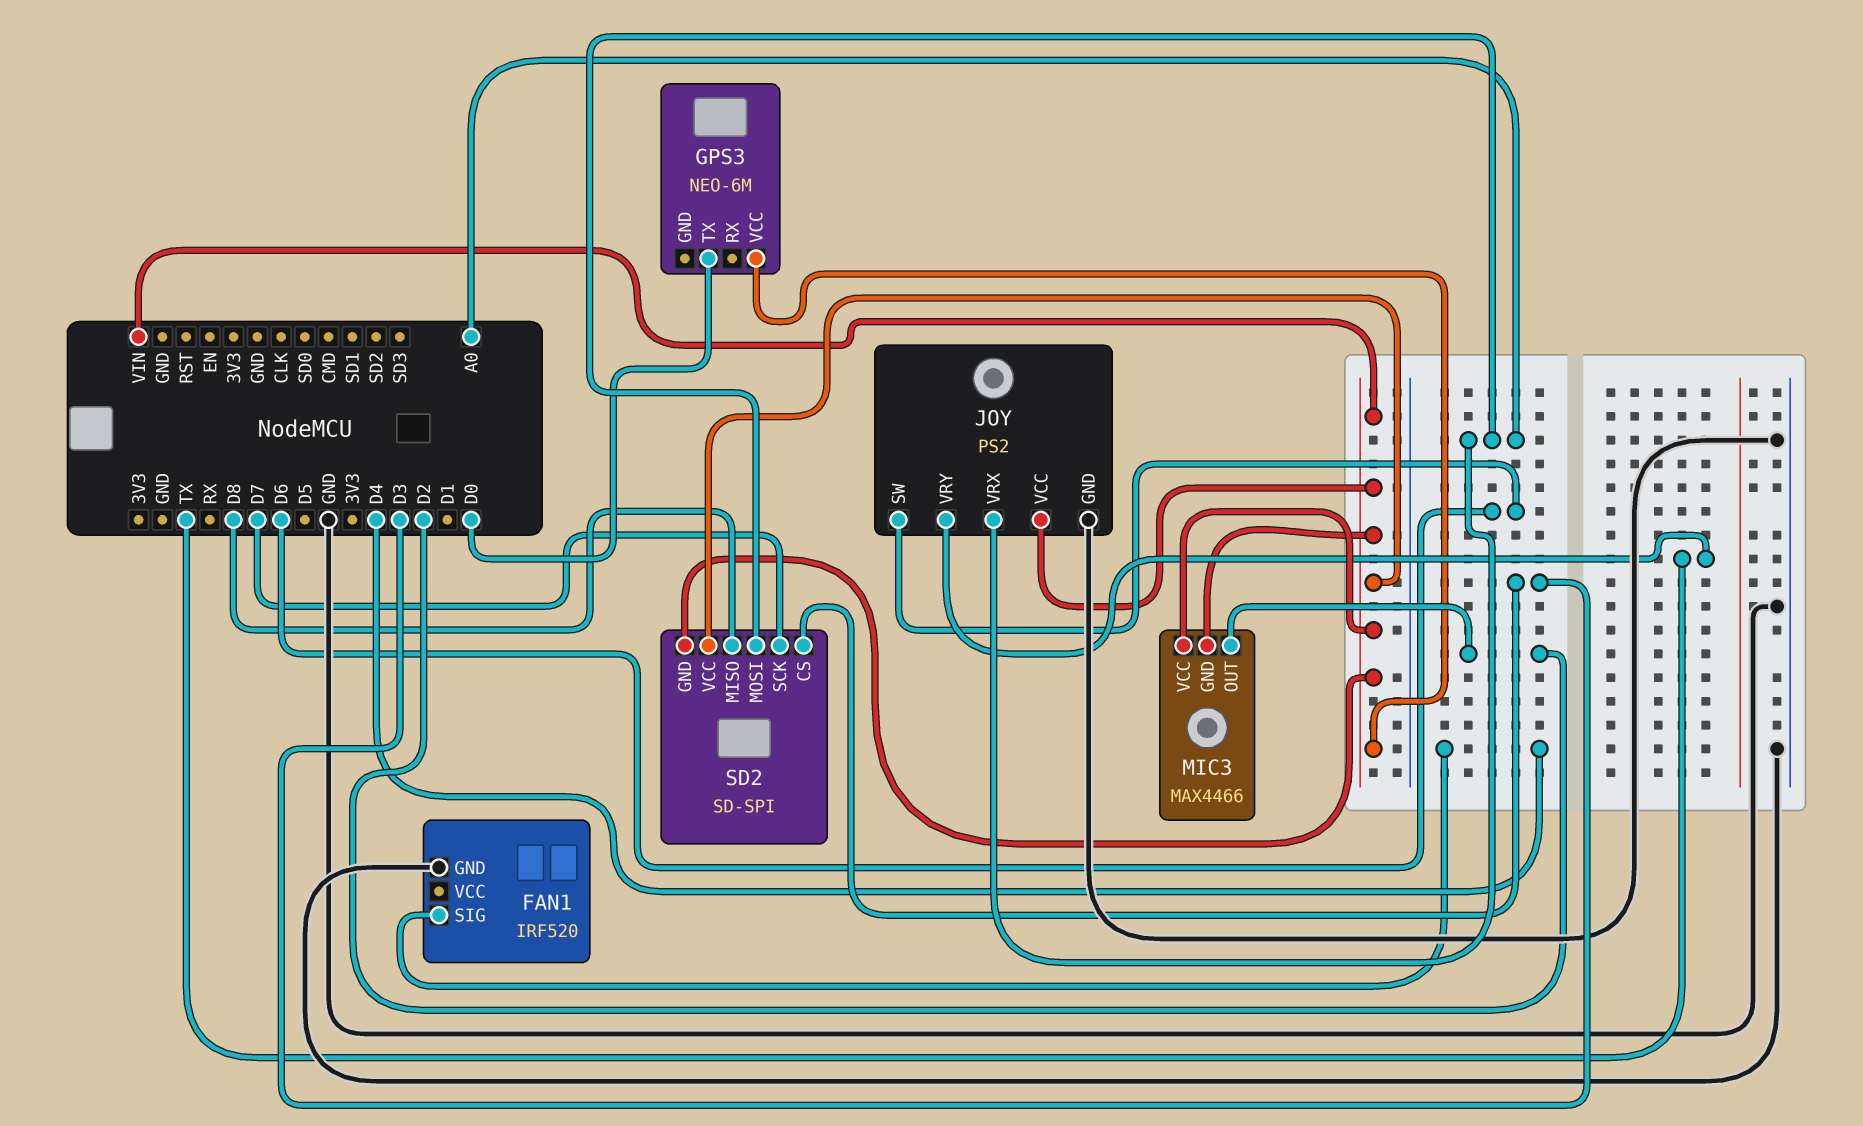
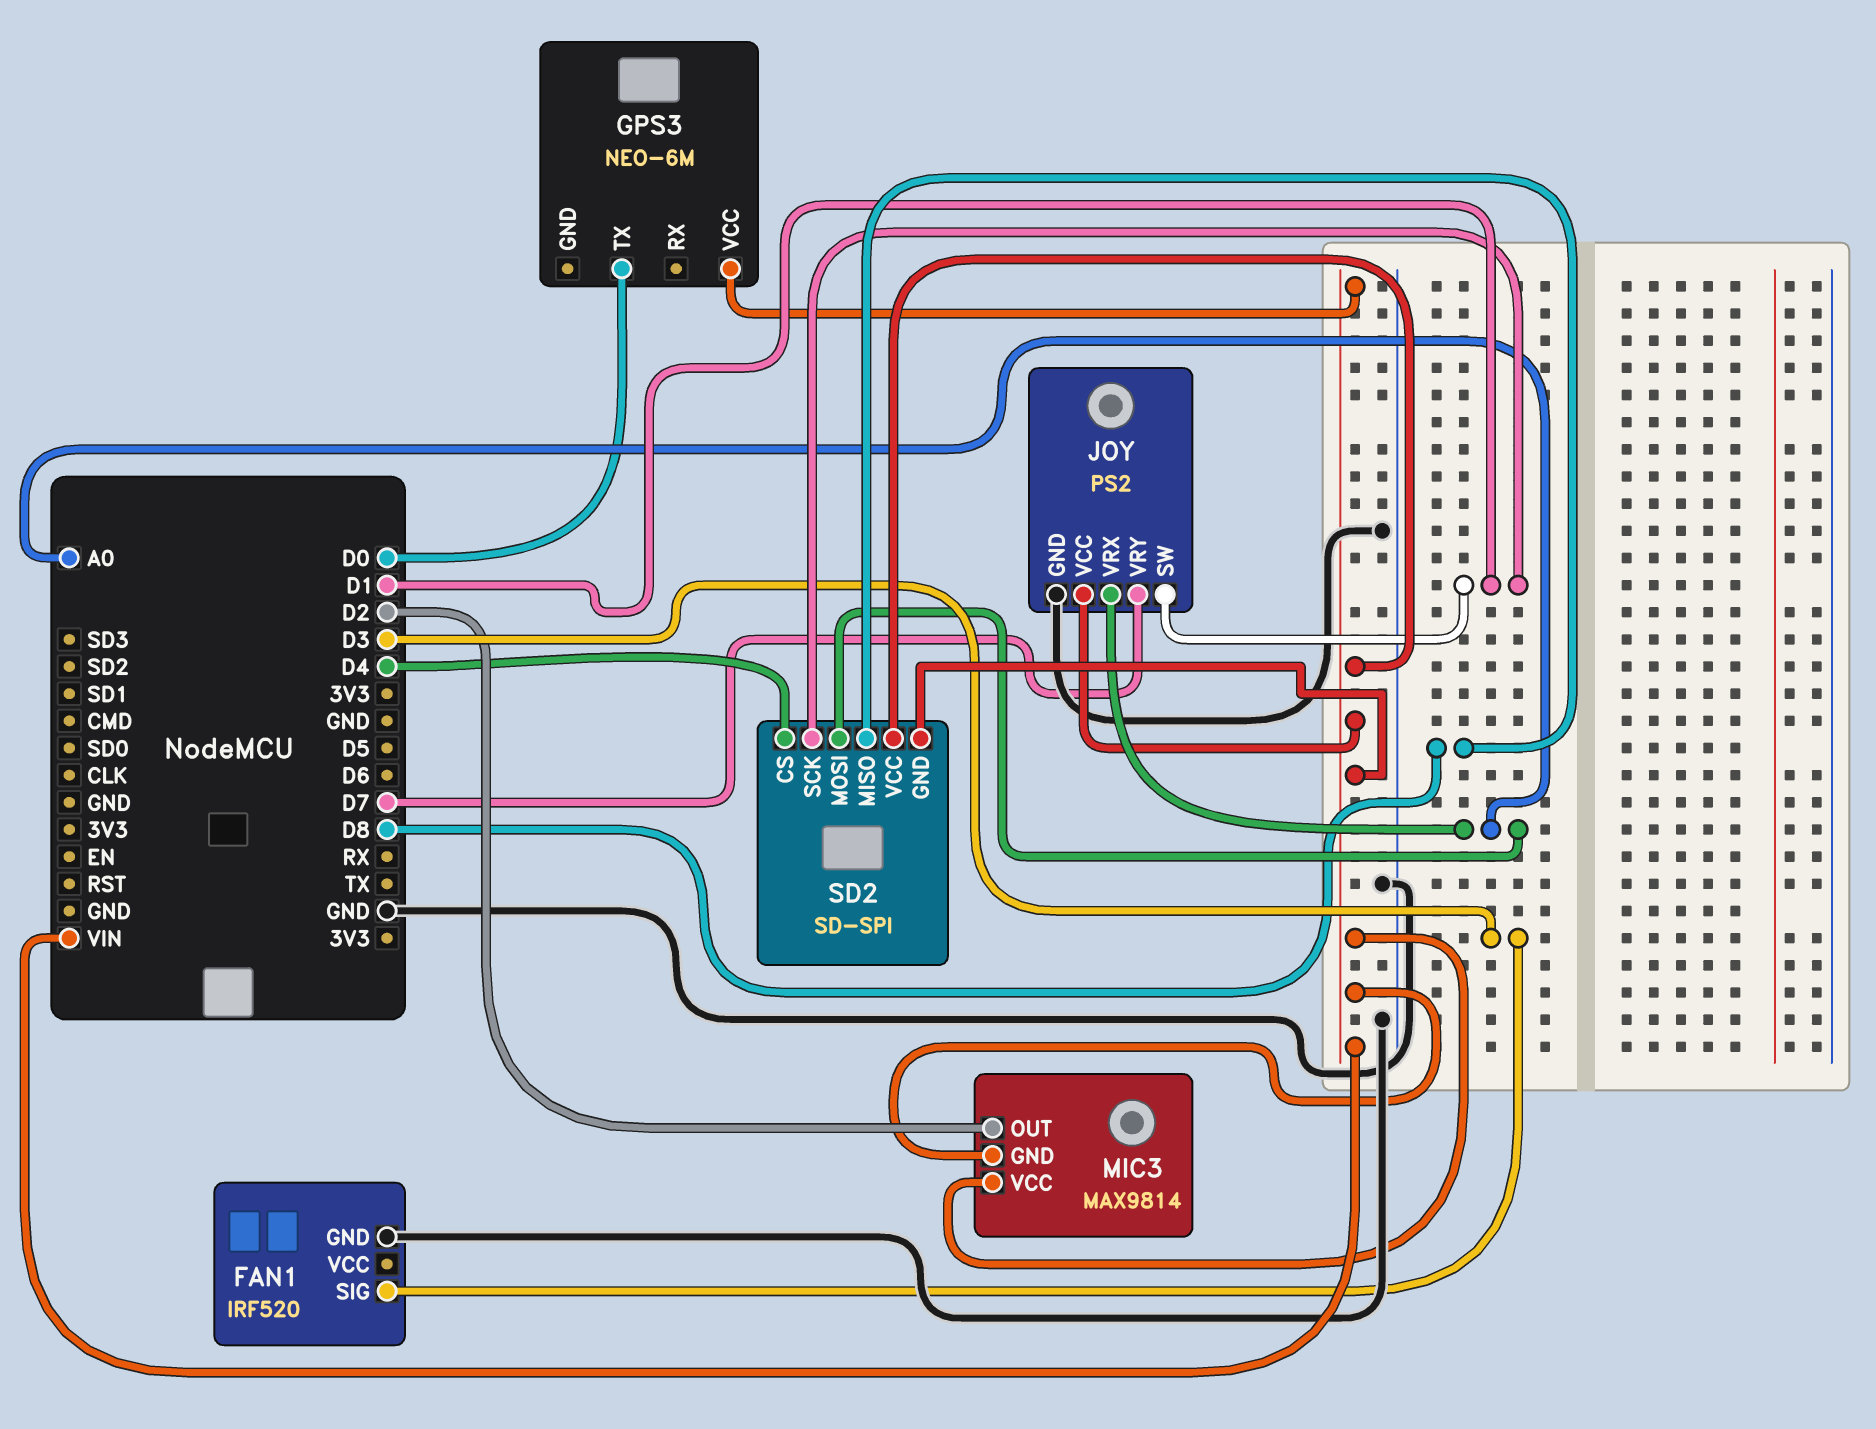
FAN1 pin SIG: D4 -> D3
JOY pin SW: D6 -> D1
JOY pin VRY: TX -> D7
MIC3: MAX4466 -> MAX9814
SD2 pin CS: D3 -> D4
SD2 pin SCK: D7 -> D1

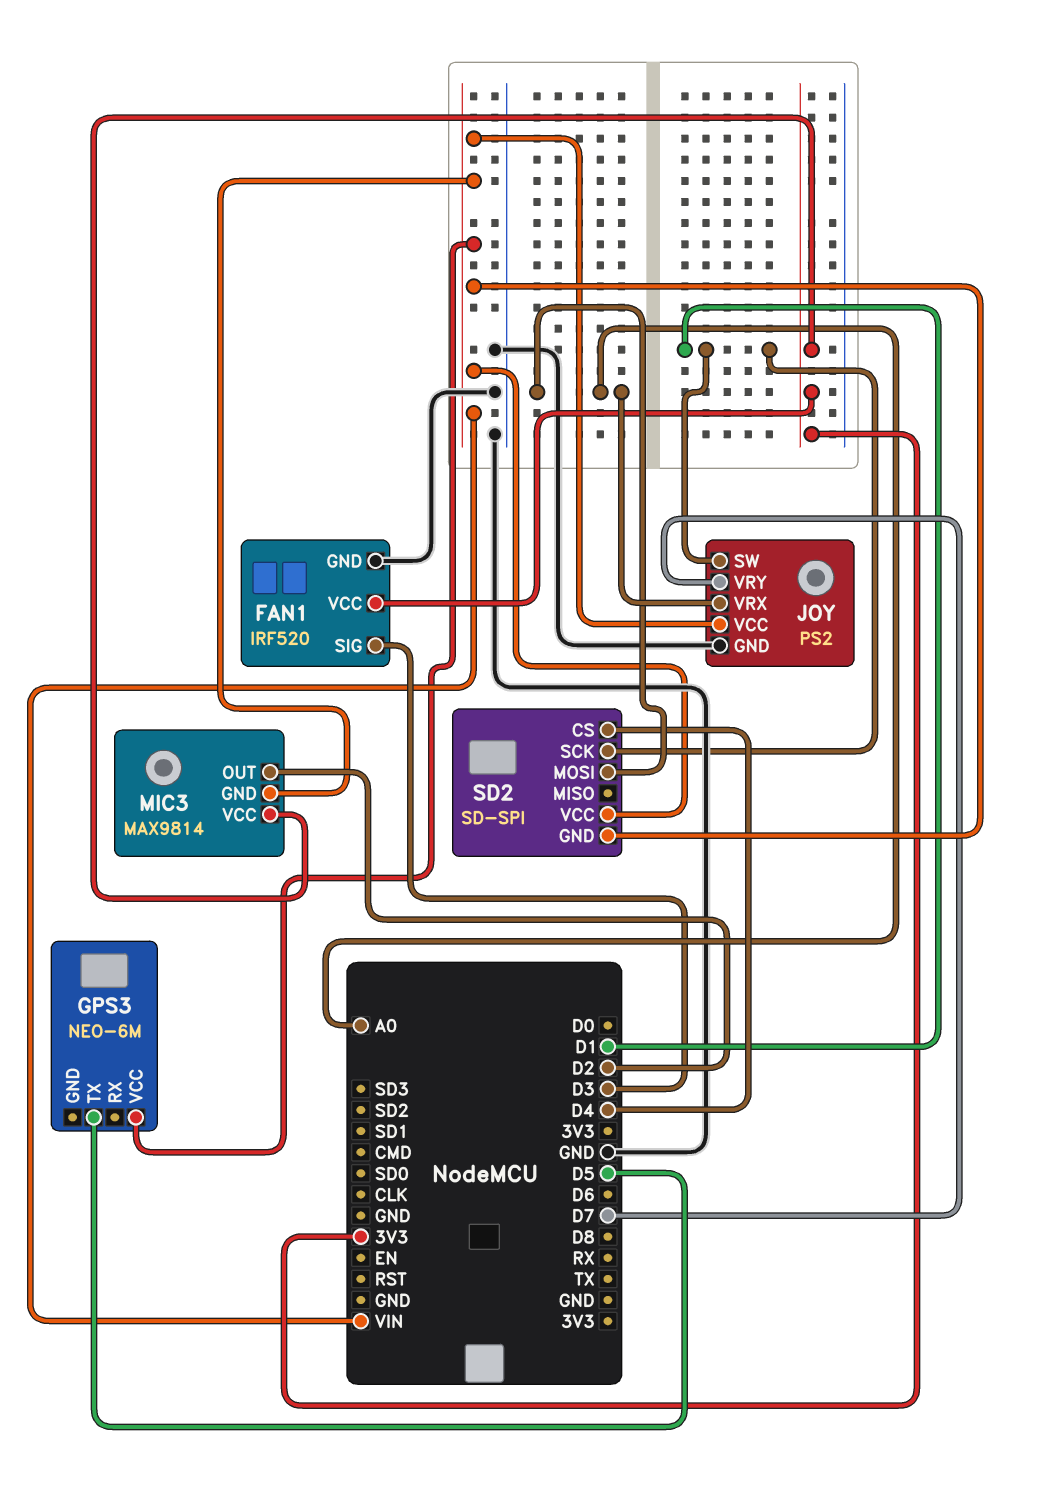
FAN1 pin VCC: none -> 3V3
GPS3 pin TX: D0 -> D5
MIC3 pin VCC: VIN -> 3V3
SD2 pin MISO: D8 -> none

